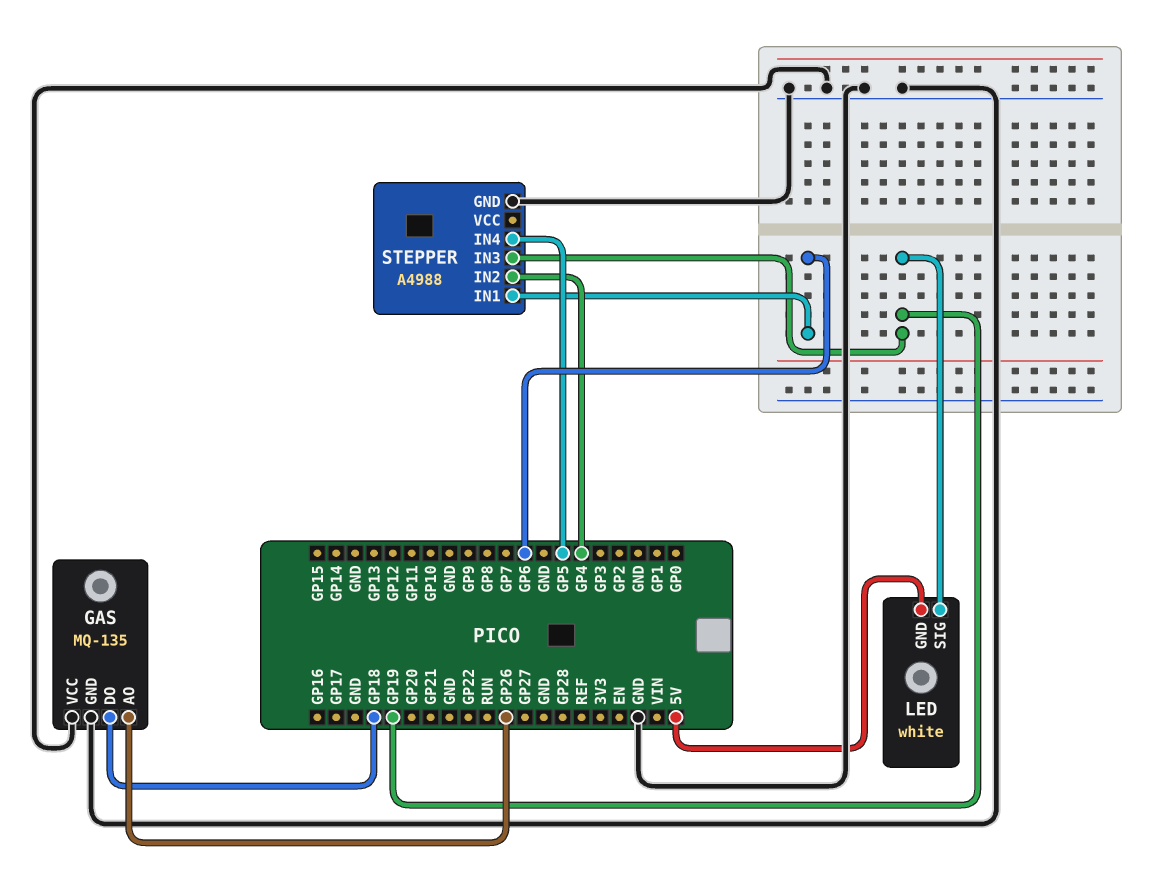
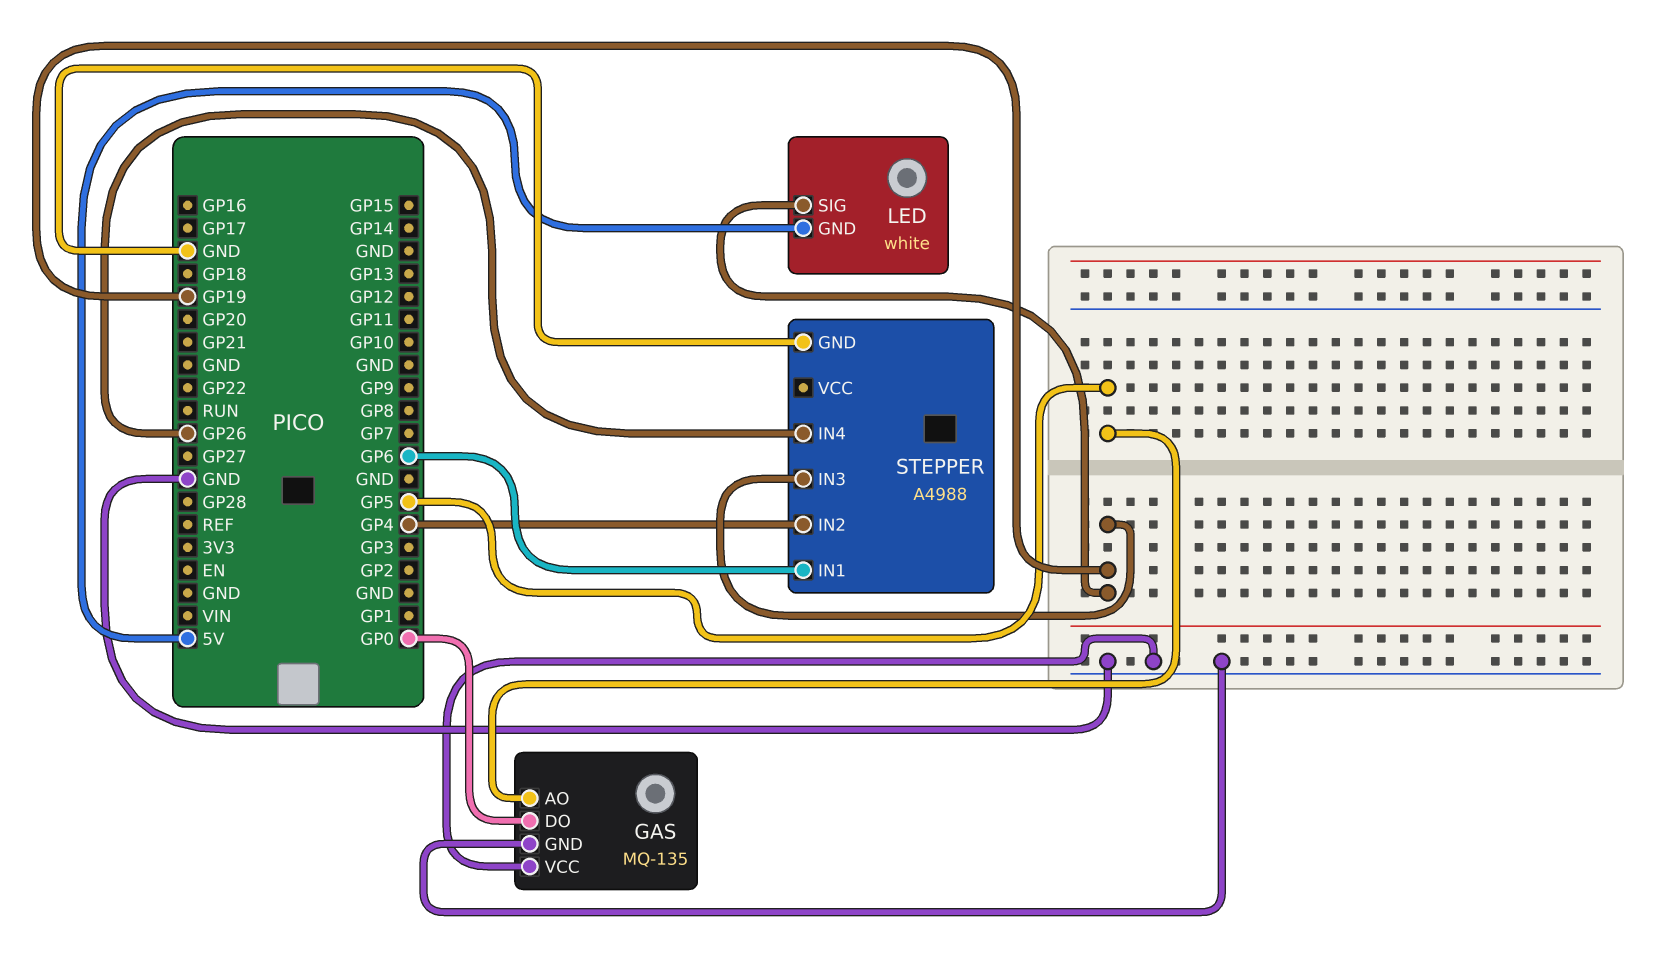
GAS pin AO: GP26 -> GP5
GAS pin DO: GP18 -> GP0
STEPPER pin IN4: GP5 -> GP26

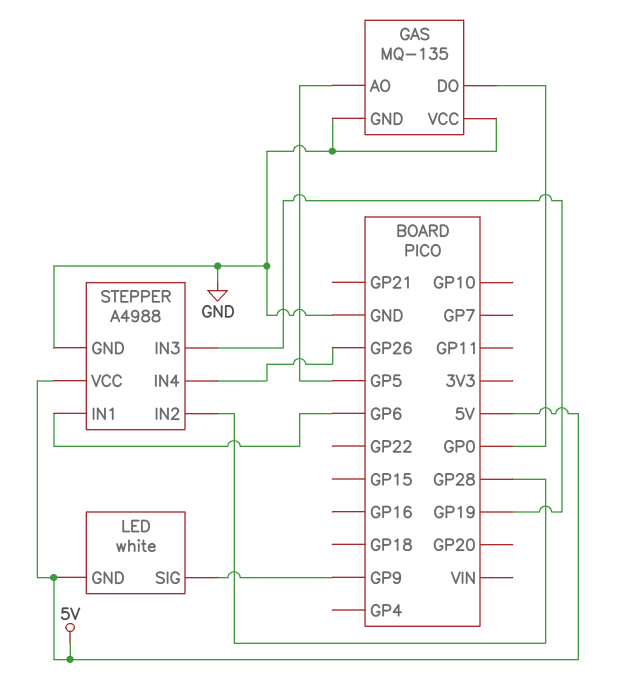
LED pin SIG: GP19 -> GP9
STEPPER pin IN2: GP4 -> GP28
STEPPER pin VCC: none -> 5V

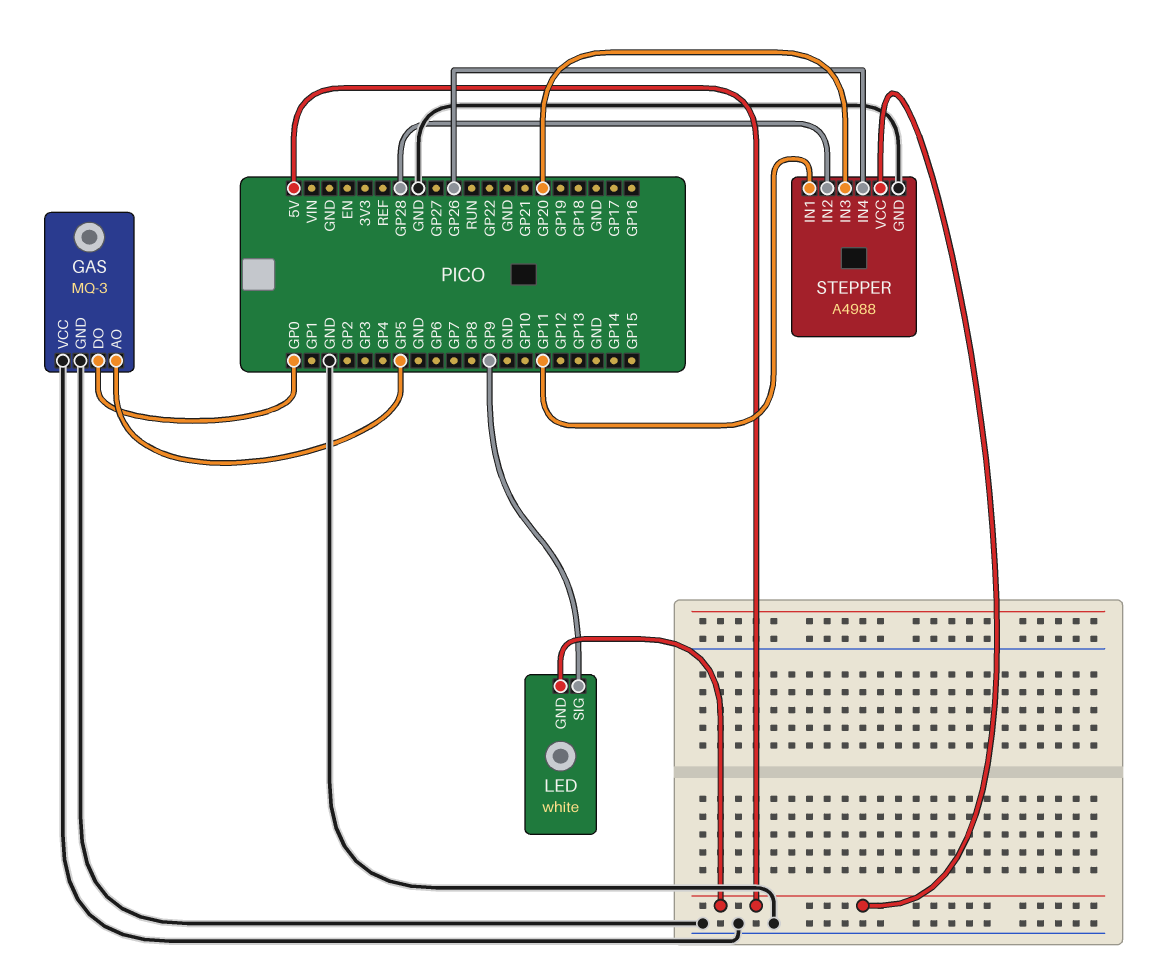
GAS: MQ-135 -> MQ-3
STEPPER pin IN1: GP6 -> GP11
STEPPER pin IN3: GP19 -> GP20

